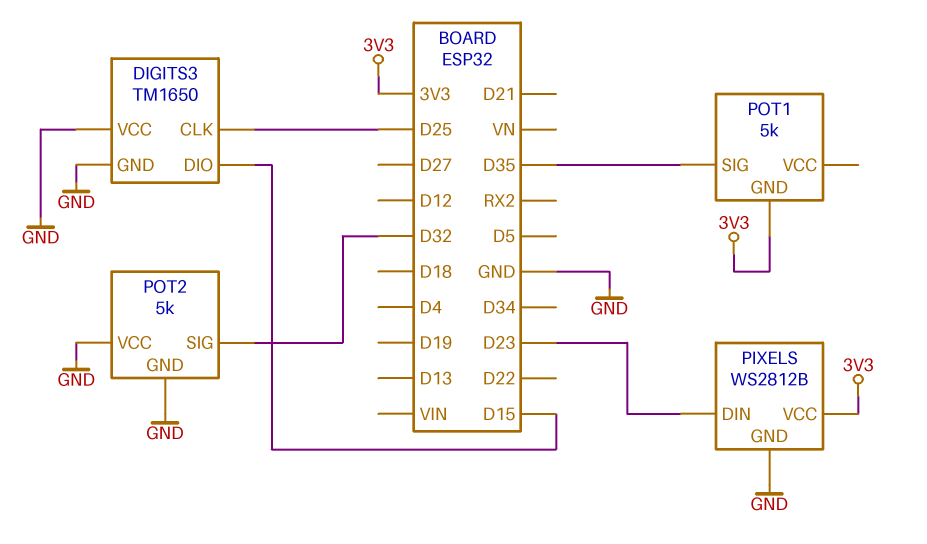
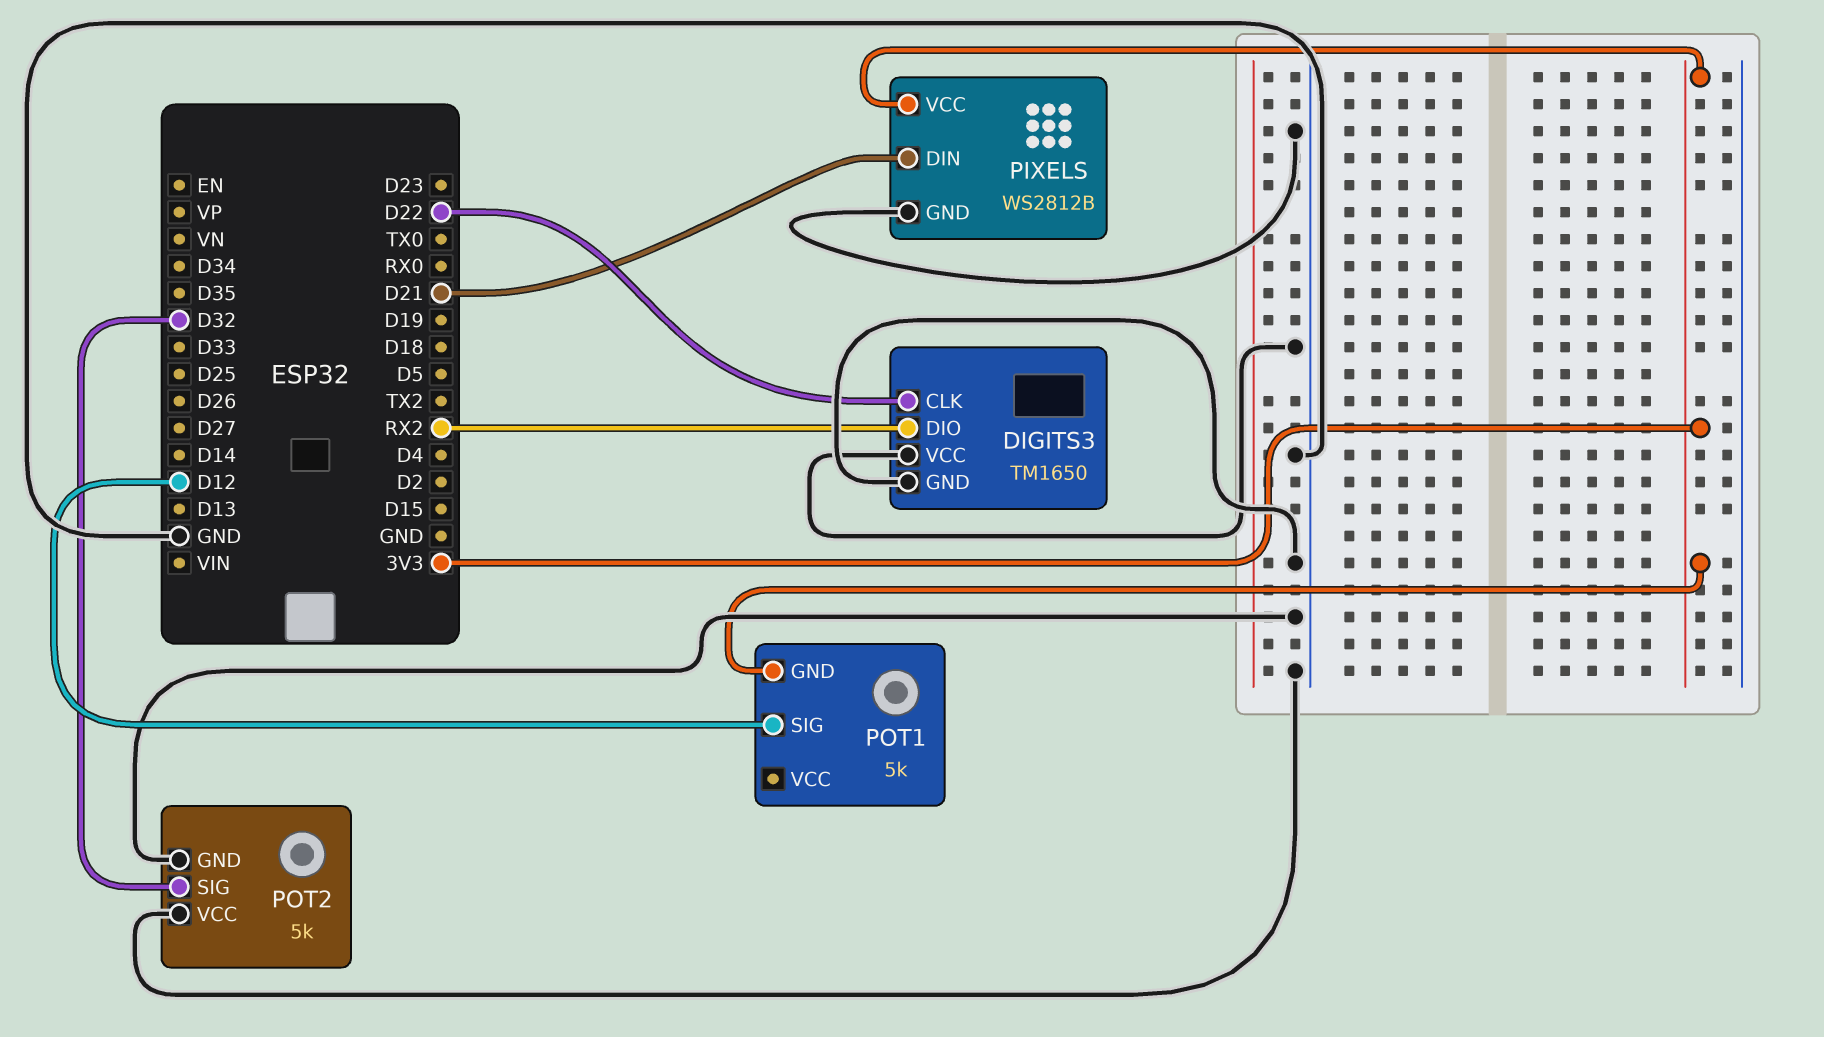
DIGITS3 pin CLK: D25 -> D22
DIGITS3 pin DIO: D15 -> RX2
PIXELS pin DIN: D23 -> D21
POT1 pin SIG: D35 -> D12

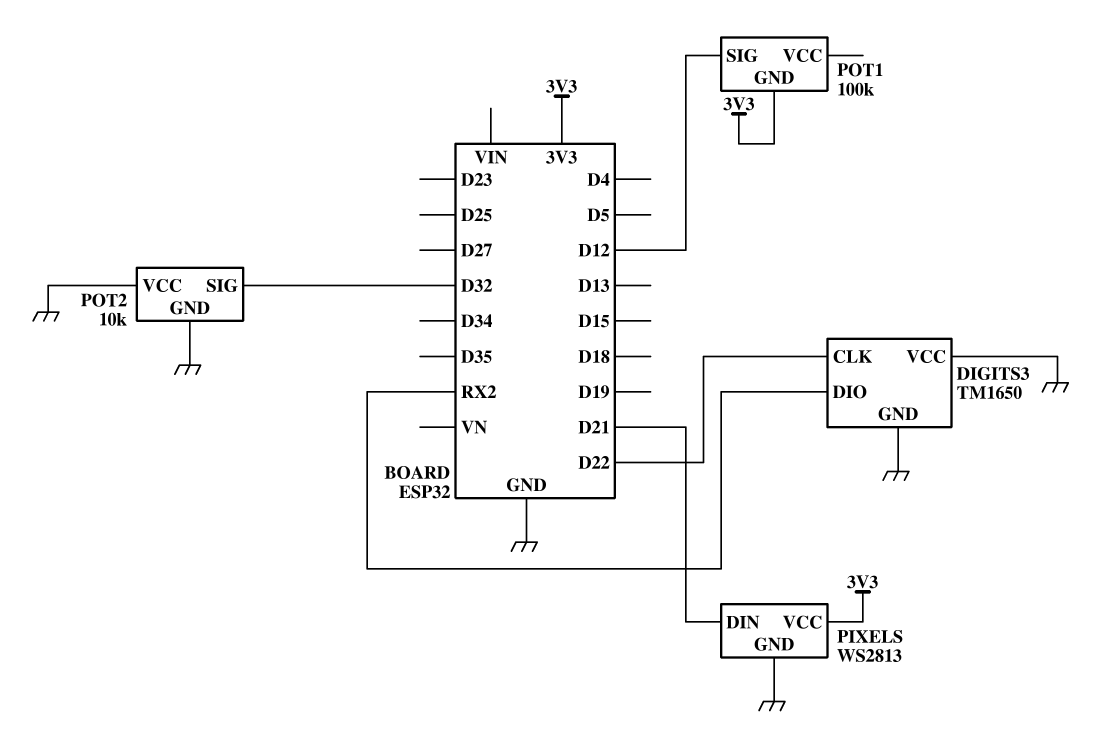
PIXELS: WS2812B -> WS2813
POT1: 5k -> 100k
POT2: 5k -> 10k

